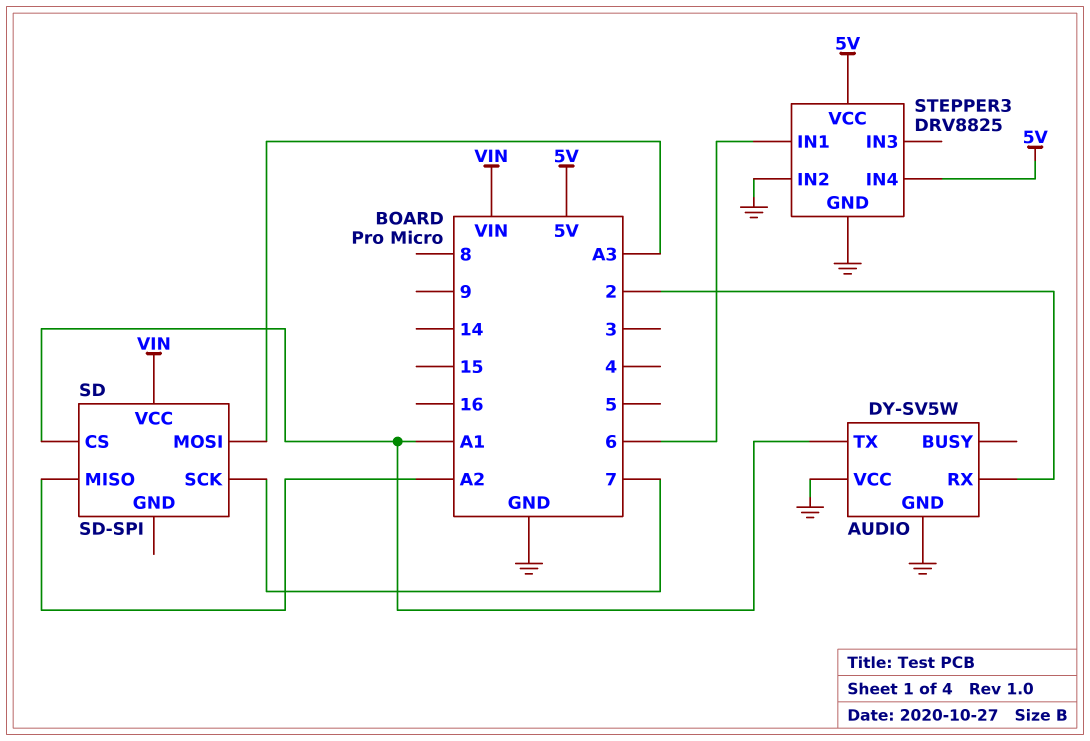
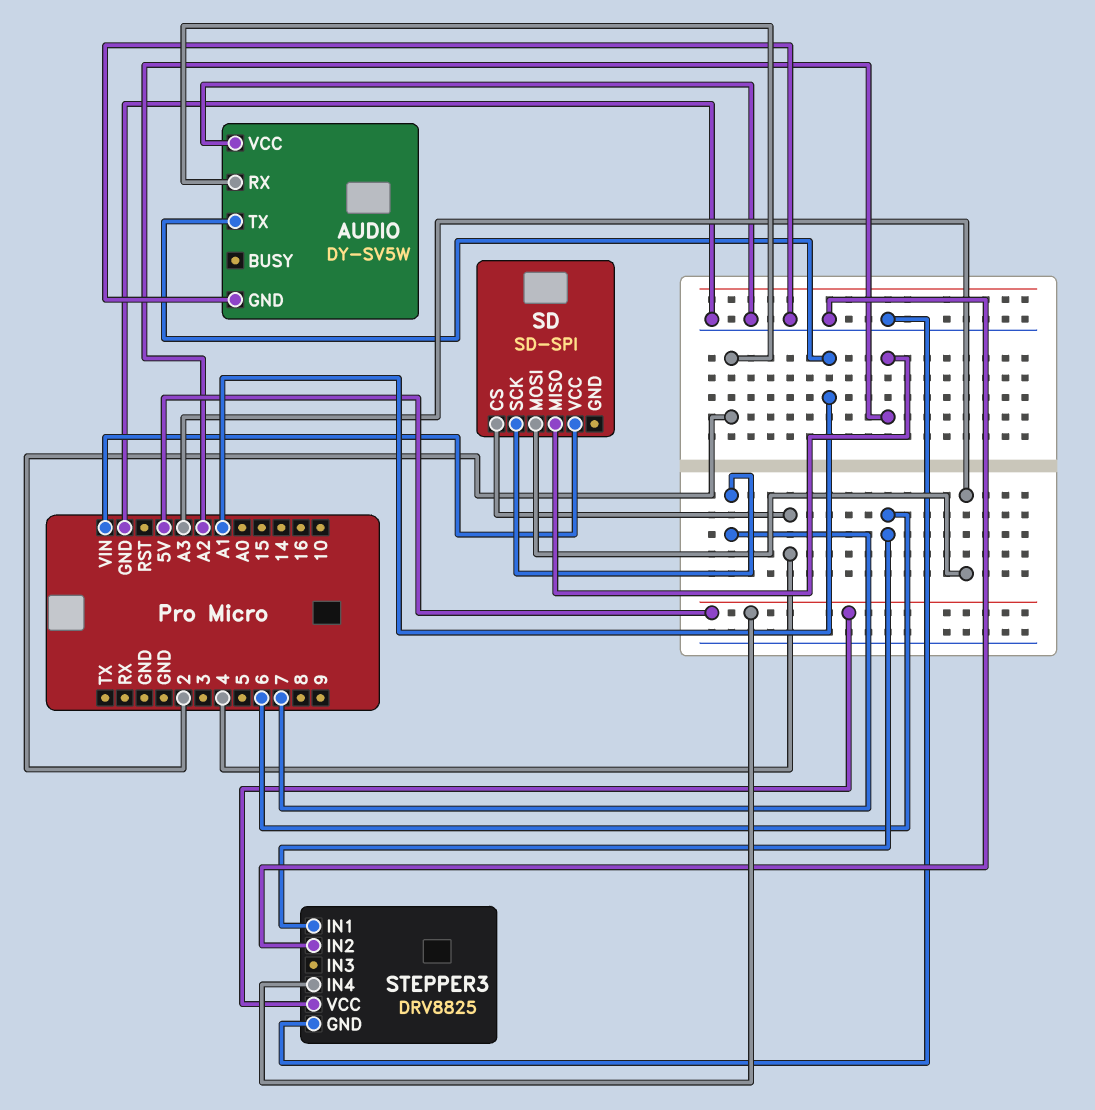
SD pin CS: A1 -> 4

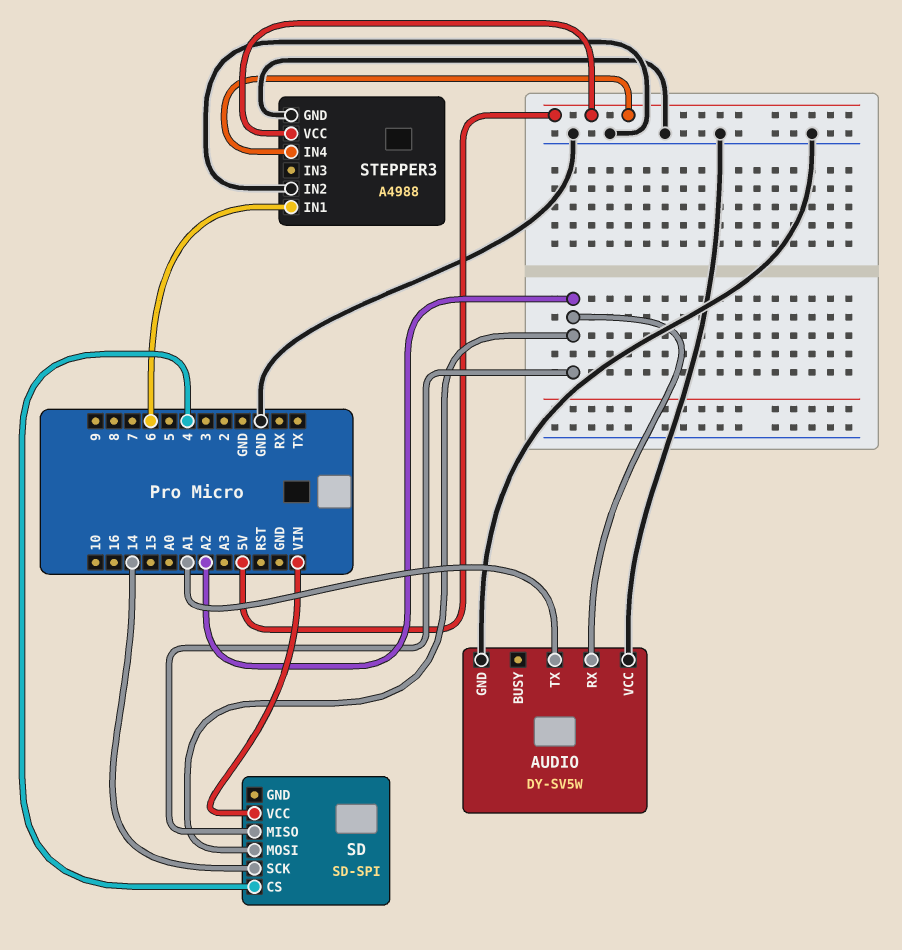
AUDIO pin RX: 2 -> A2
SD pin MOSI: A3 -> A2
SD pin SCK: 7 -> 14
STEPPER3: DRV8825 -> A4988

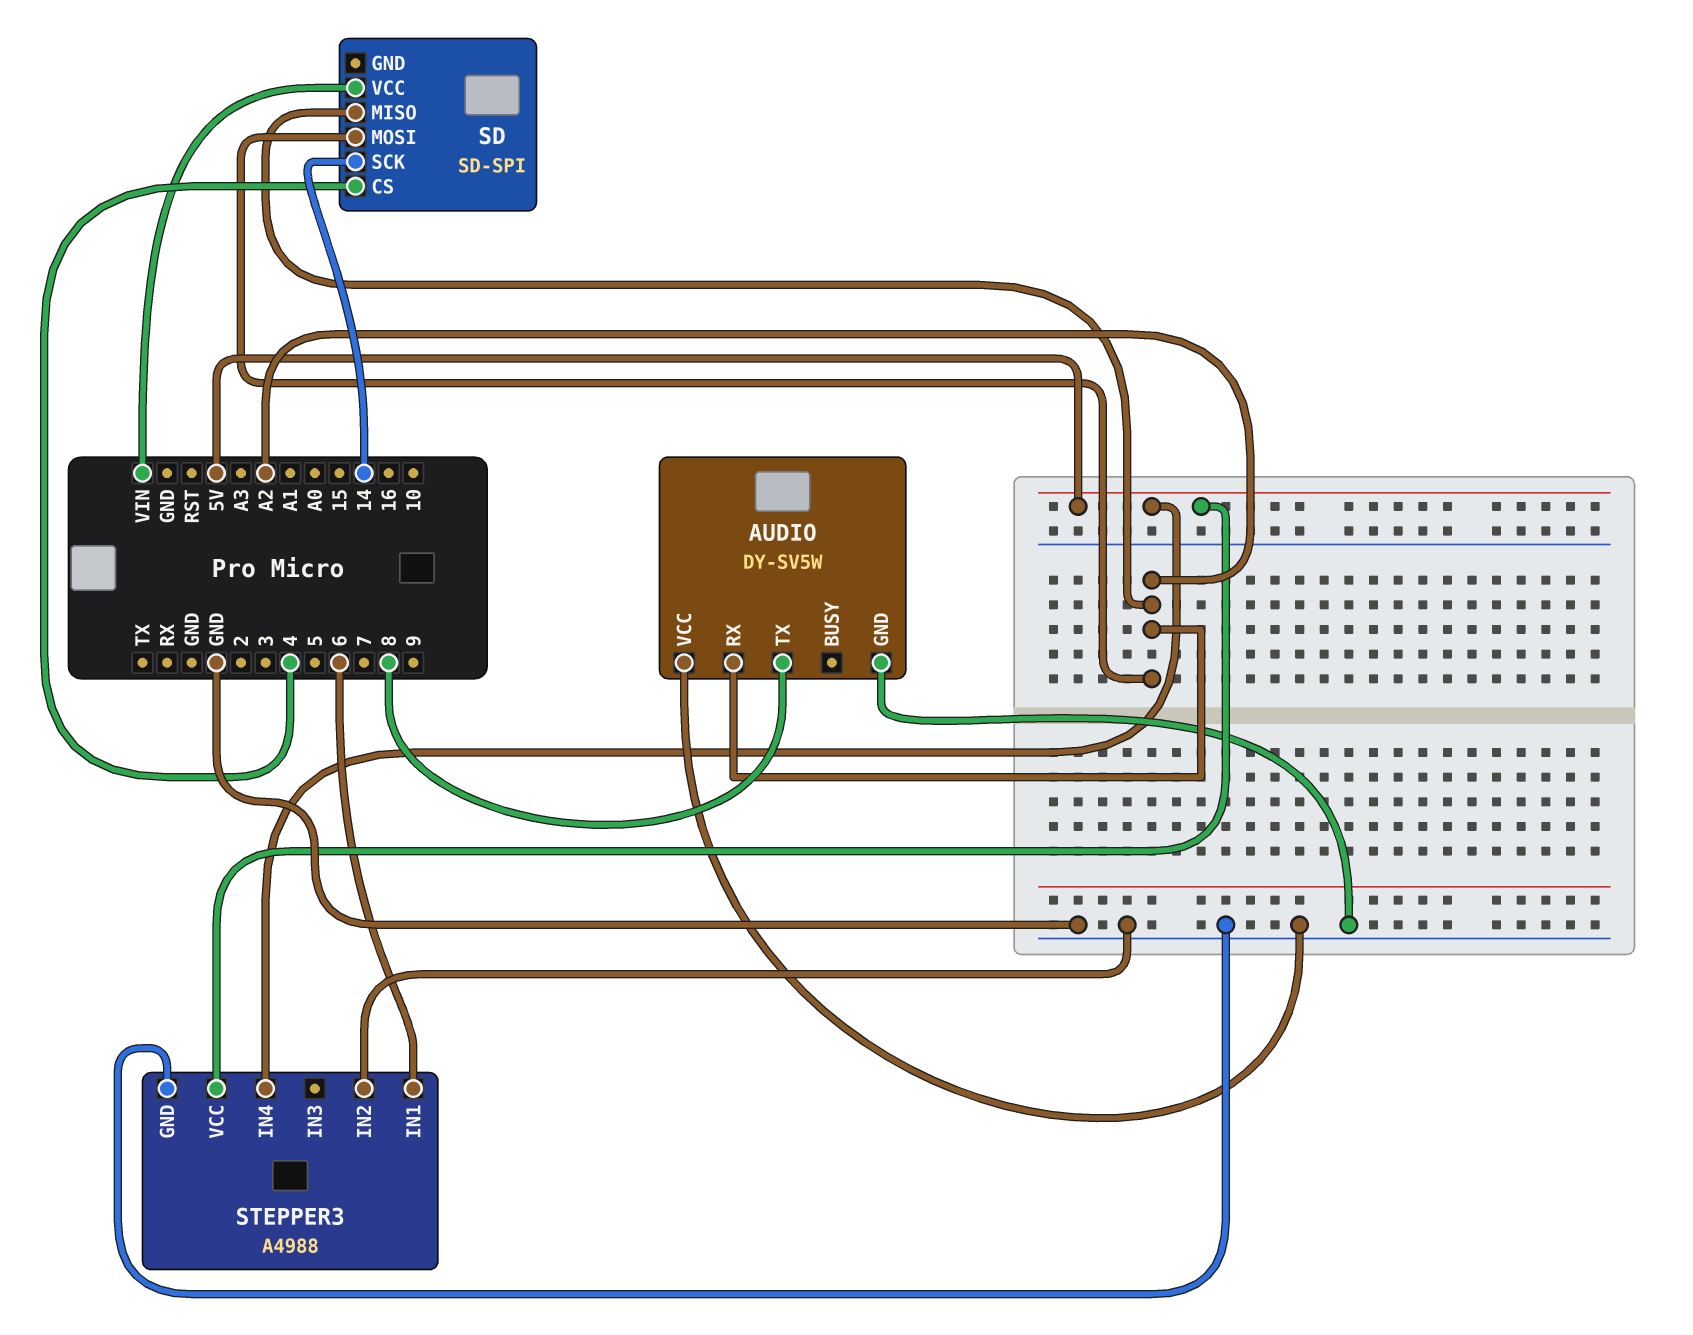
AUDIO pin TX: A1 -> 8

